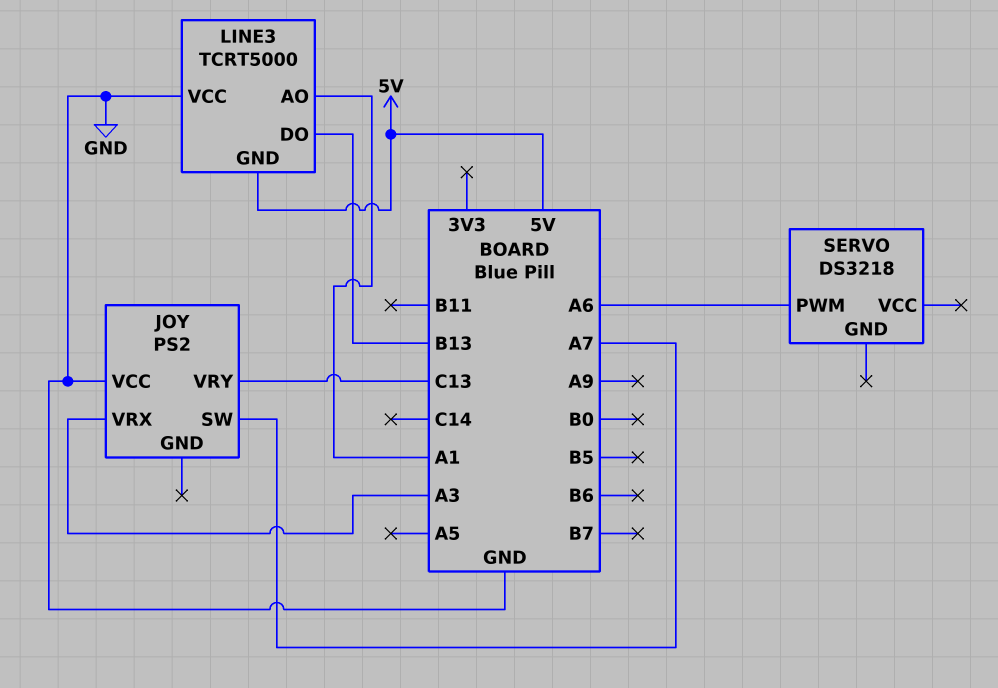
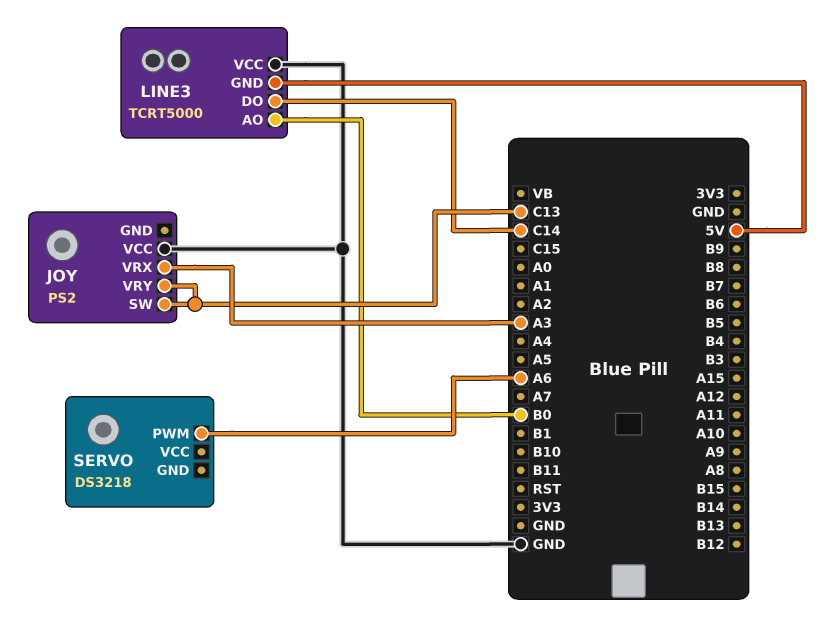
JOY pin SW: A7 -> C13
LINE3 pin AO: A1 -> B0
LINE3 pin DO: B13 -> C14

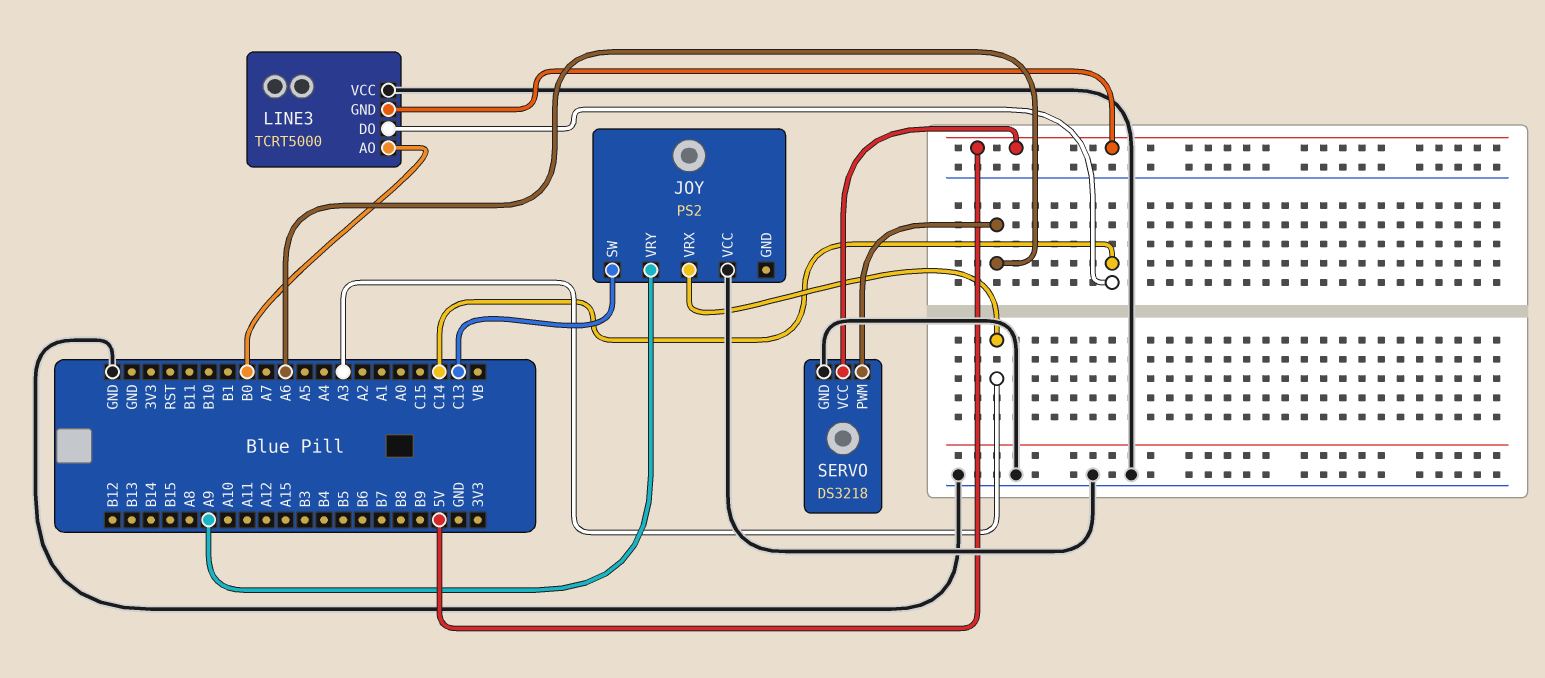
JOY pin VRY: C13 -> A9
SERVO pin GND: none -> GND
SERVO pin VCC: none -> 5V

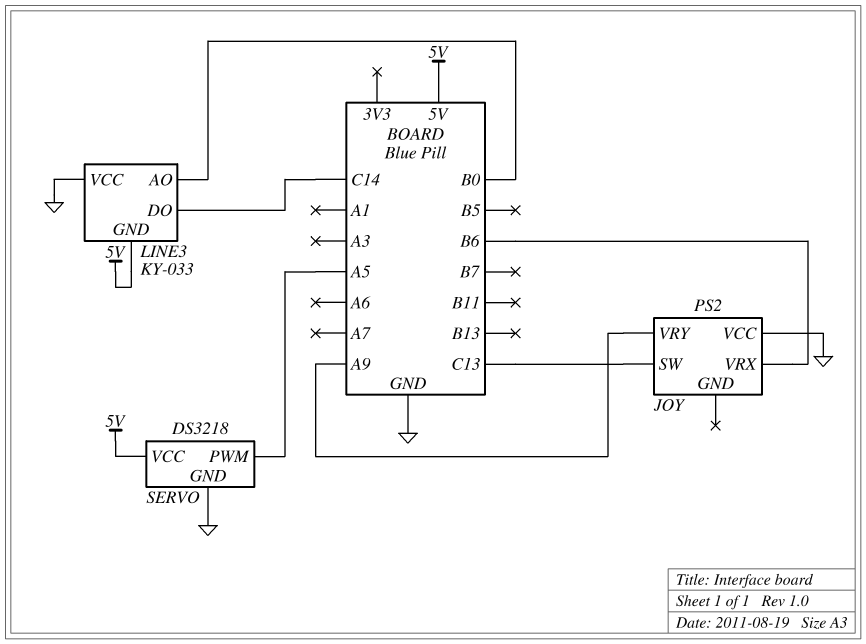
JOY pin VRX: A3 -> B6
LINE3: TCRT5000 -> KY-033
SERVO pin PWM: A6 -> A5

